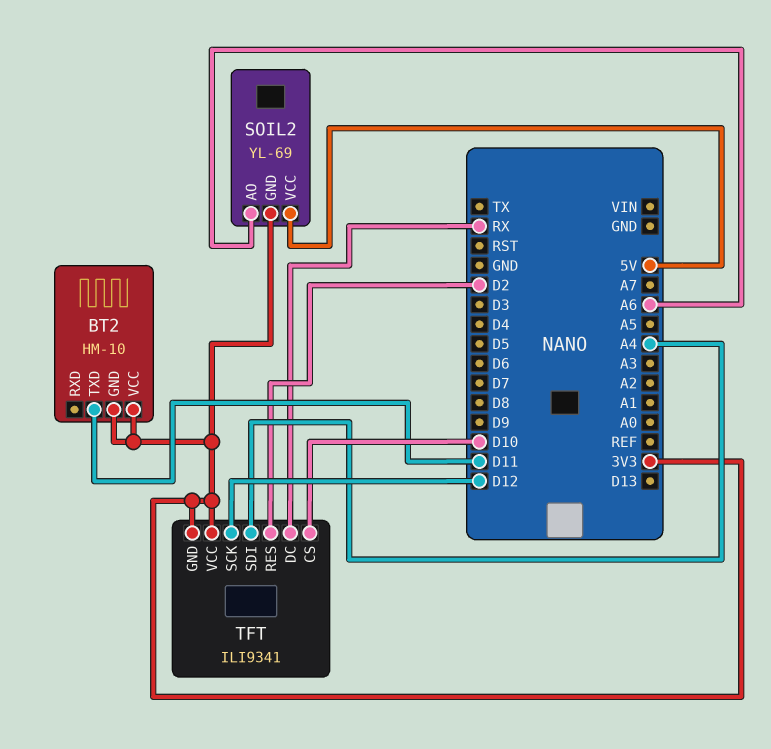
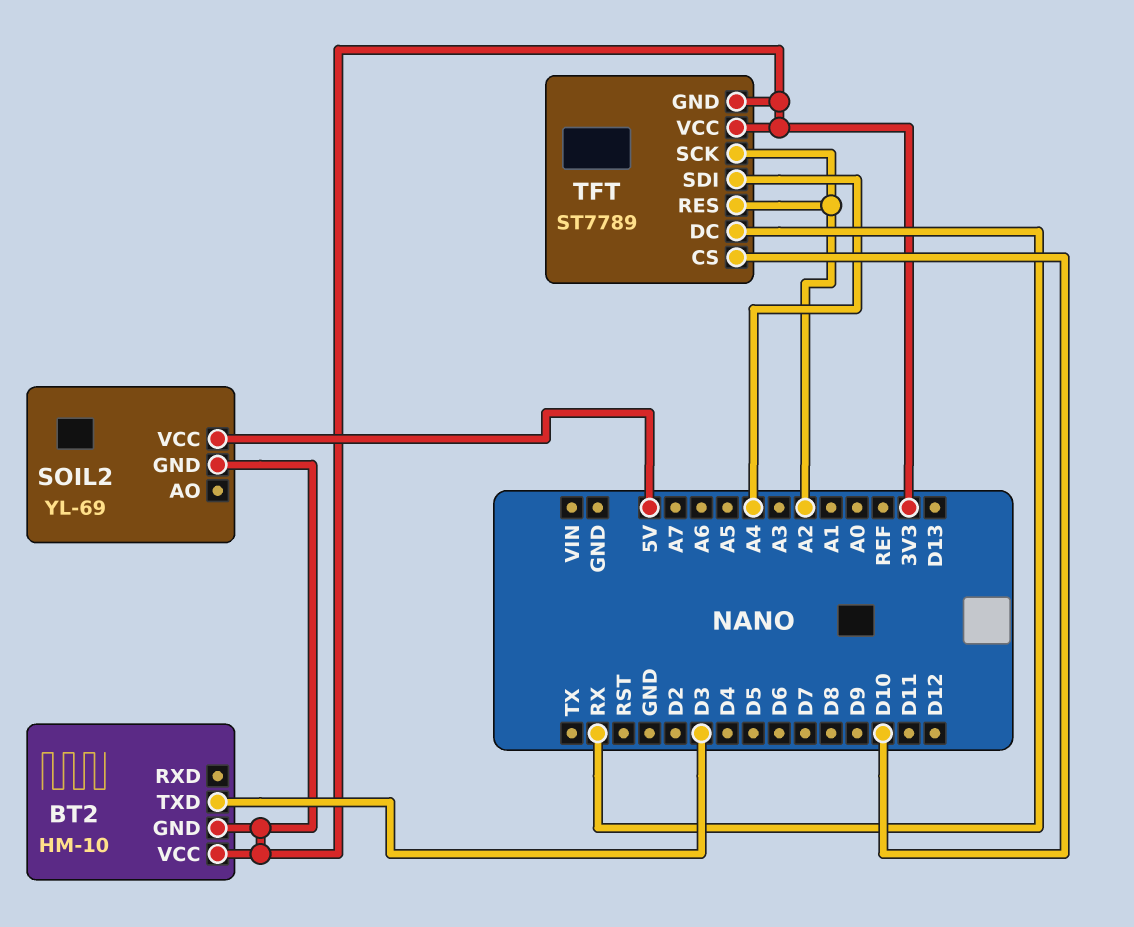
BT2 pin TXD: D11 -> D3
SOIL2 pin AO: A6 -> none
TFT: ILI9341 -> ST7789
TFT pin RES: D2 -> A2
TFT pin SCK: D12 -> A2

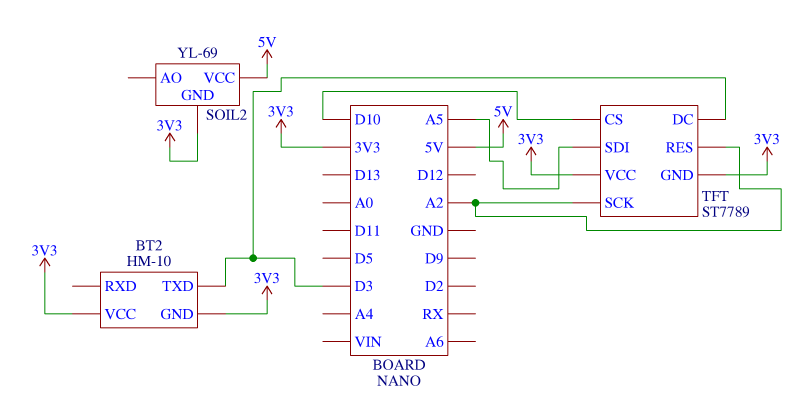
TFT pin DC: RX -> D3
TFT pin SDI: A4 -> A5

